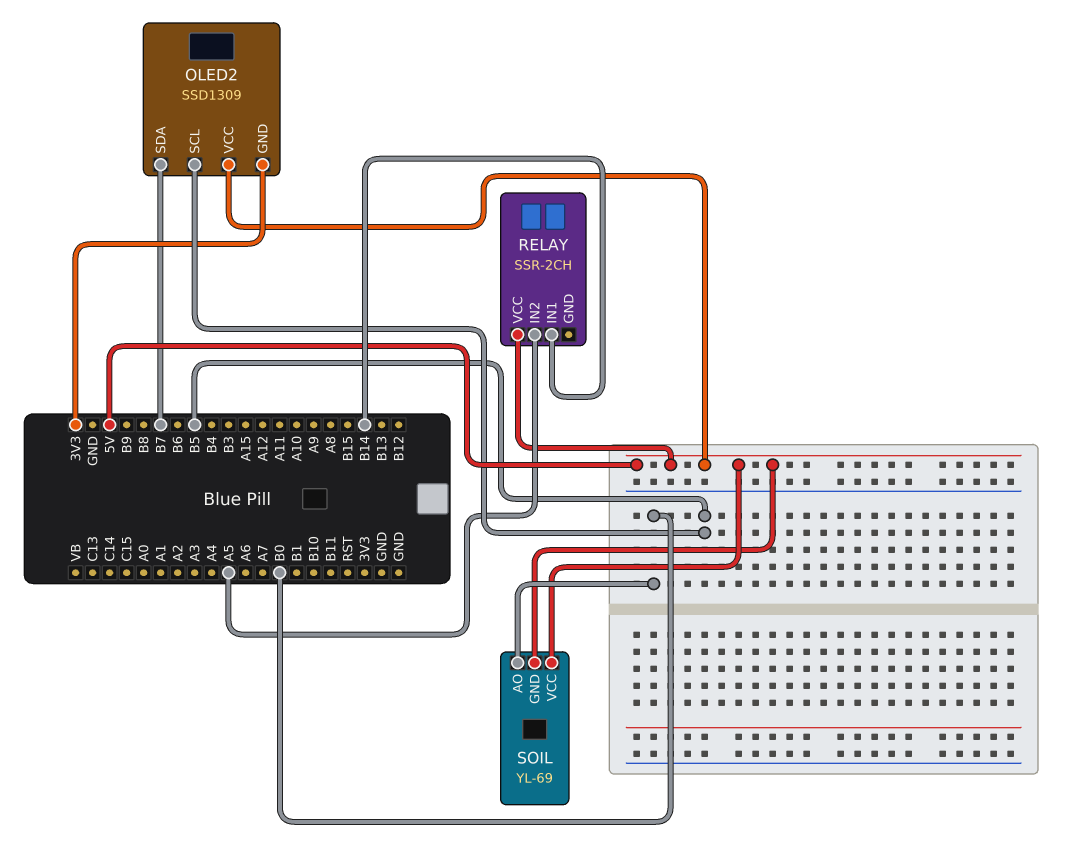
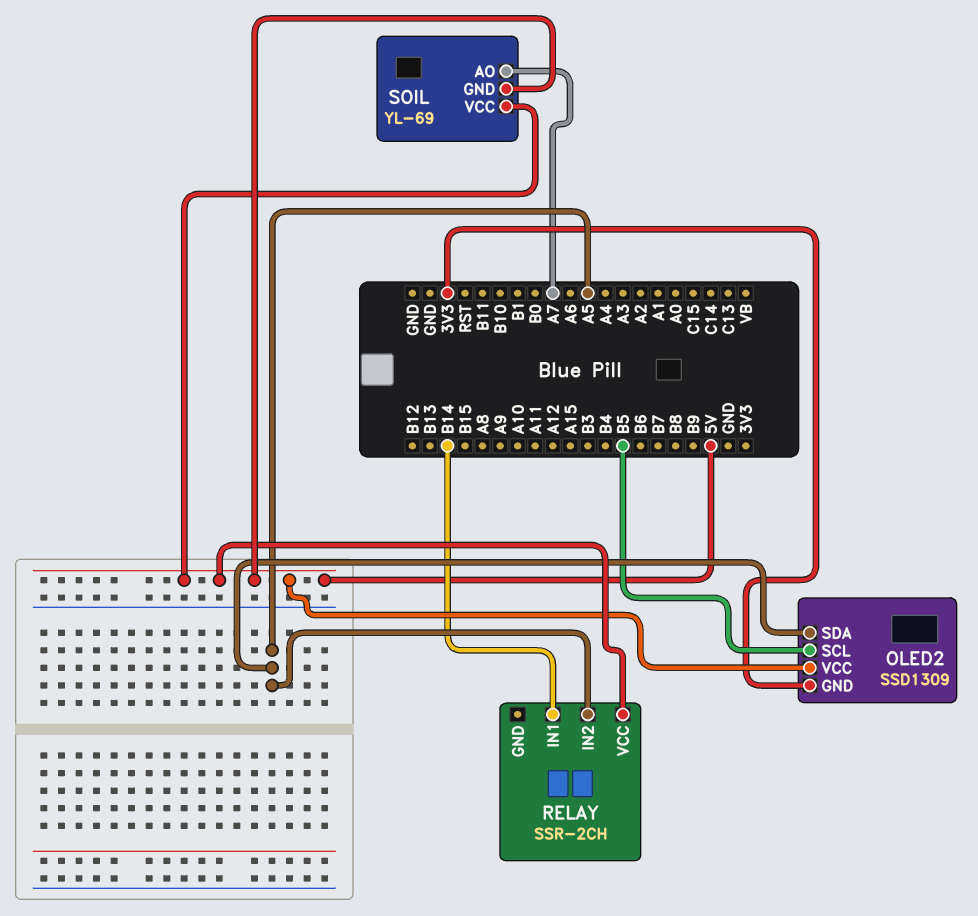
OLED2 pin SDA: B7 -> A5
SOIL pin AO: B0 -> A7

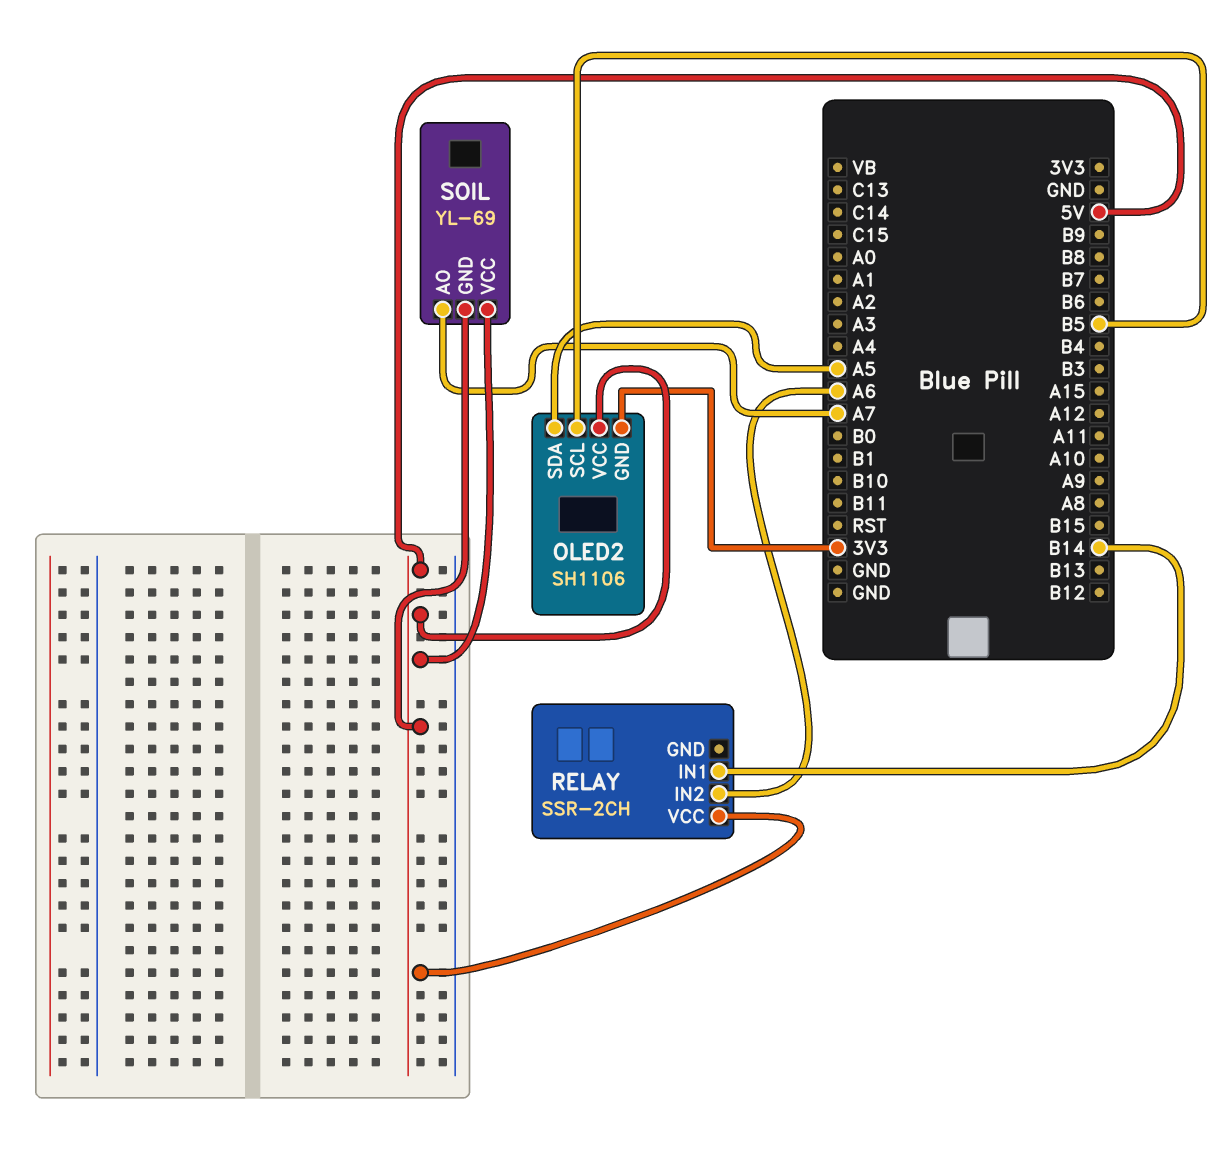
OLED2: SSD1309 -> SH1106
RELAY pin IN2: A5 -> A6

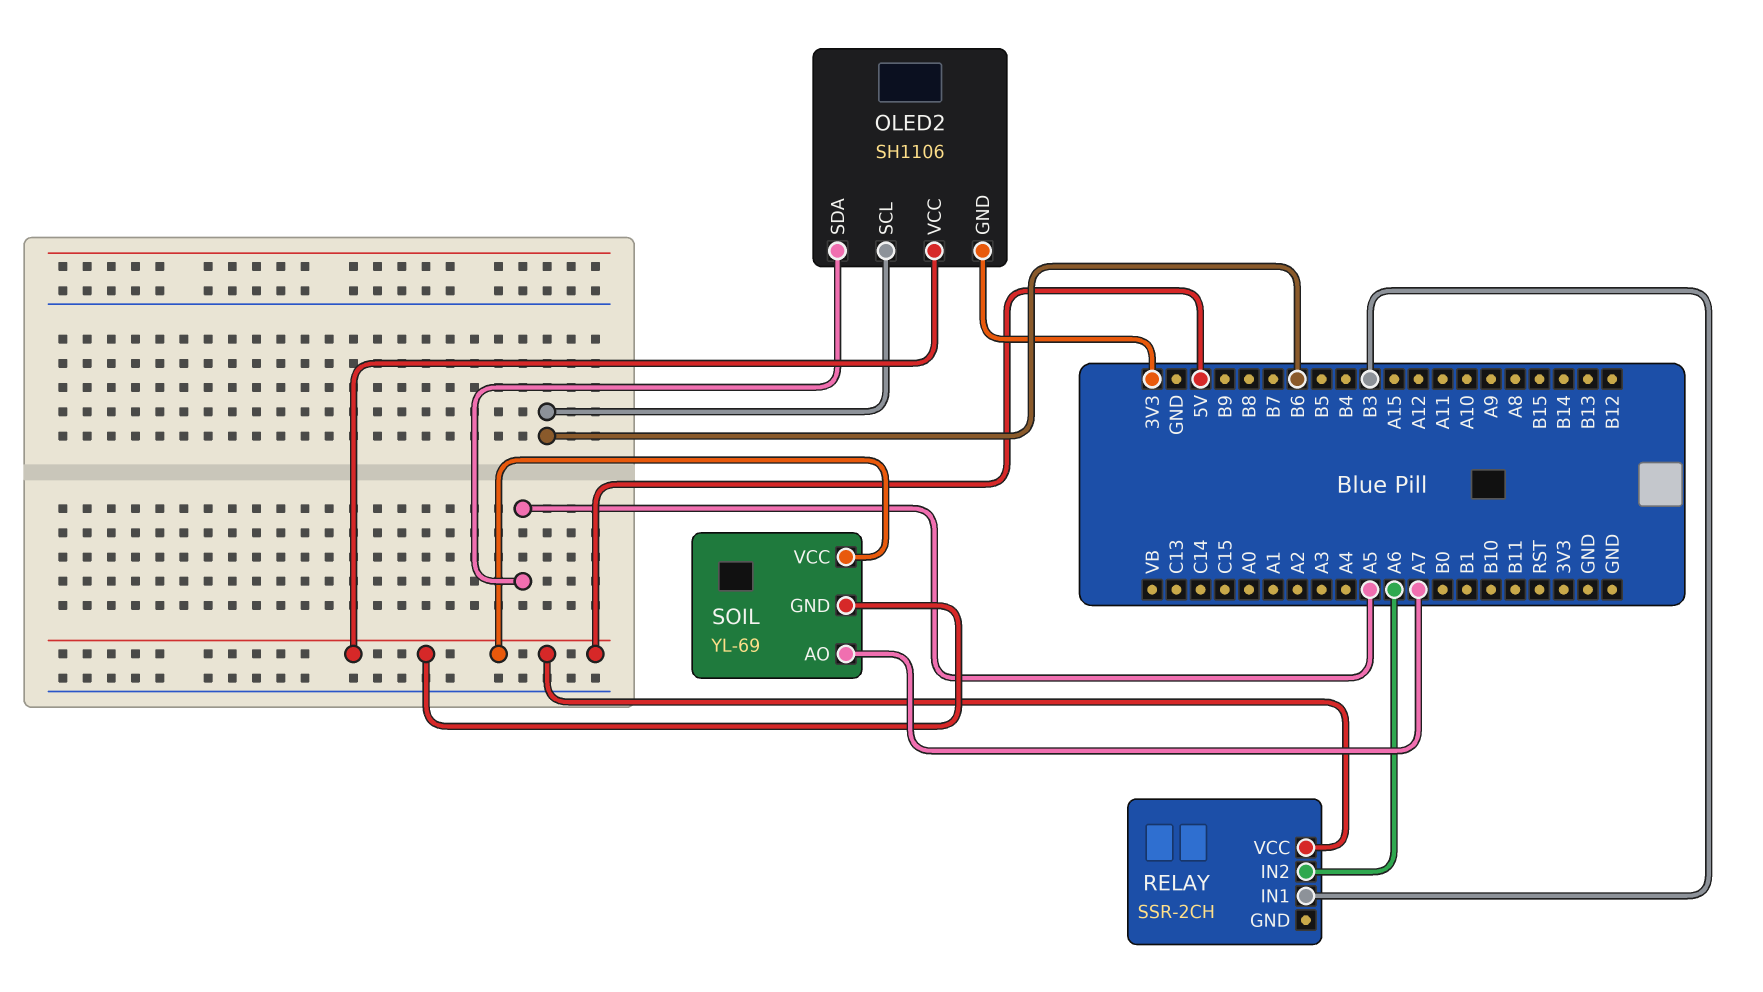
OLED2 pin SCL: B5 -> B6
RELAY pin IN1: B14 -> B3

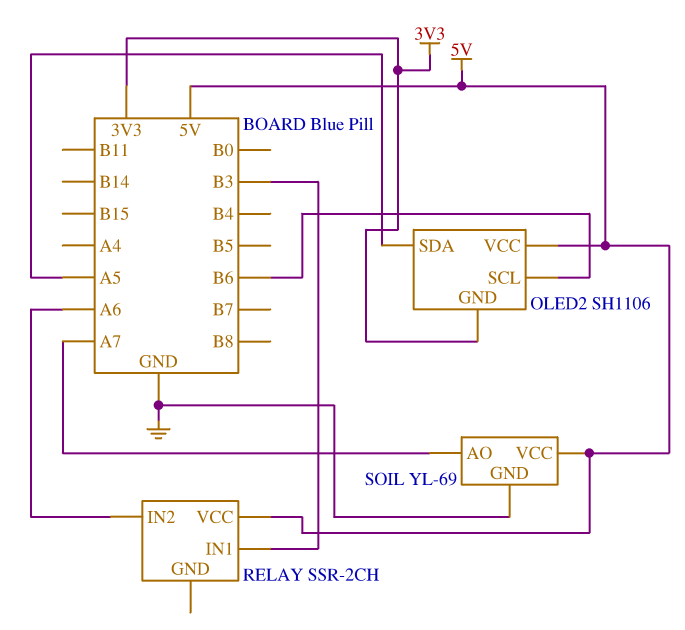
SOIL pin GND: 5V -> GND

